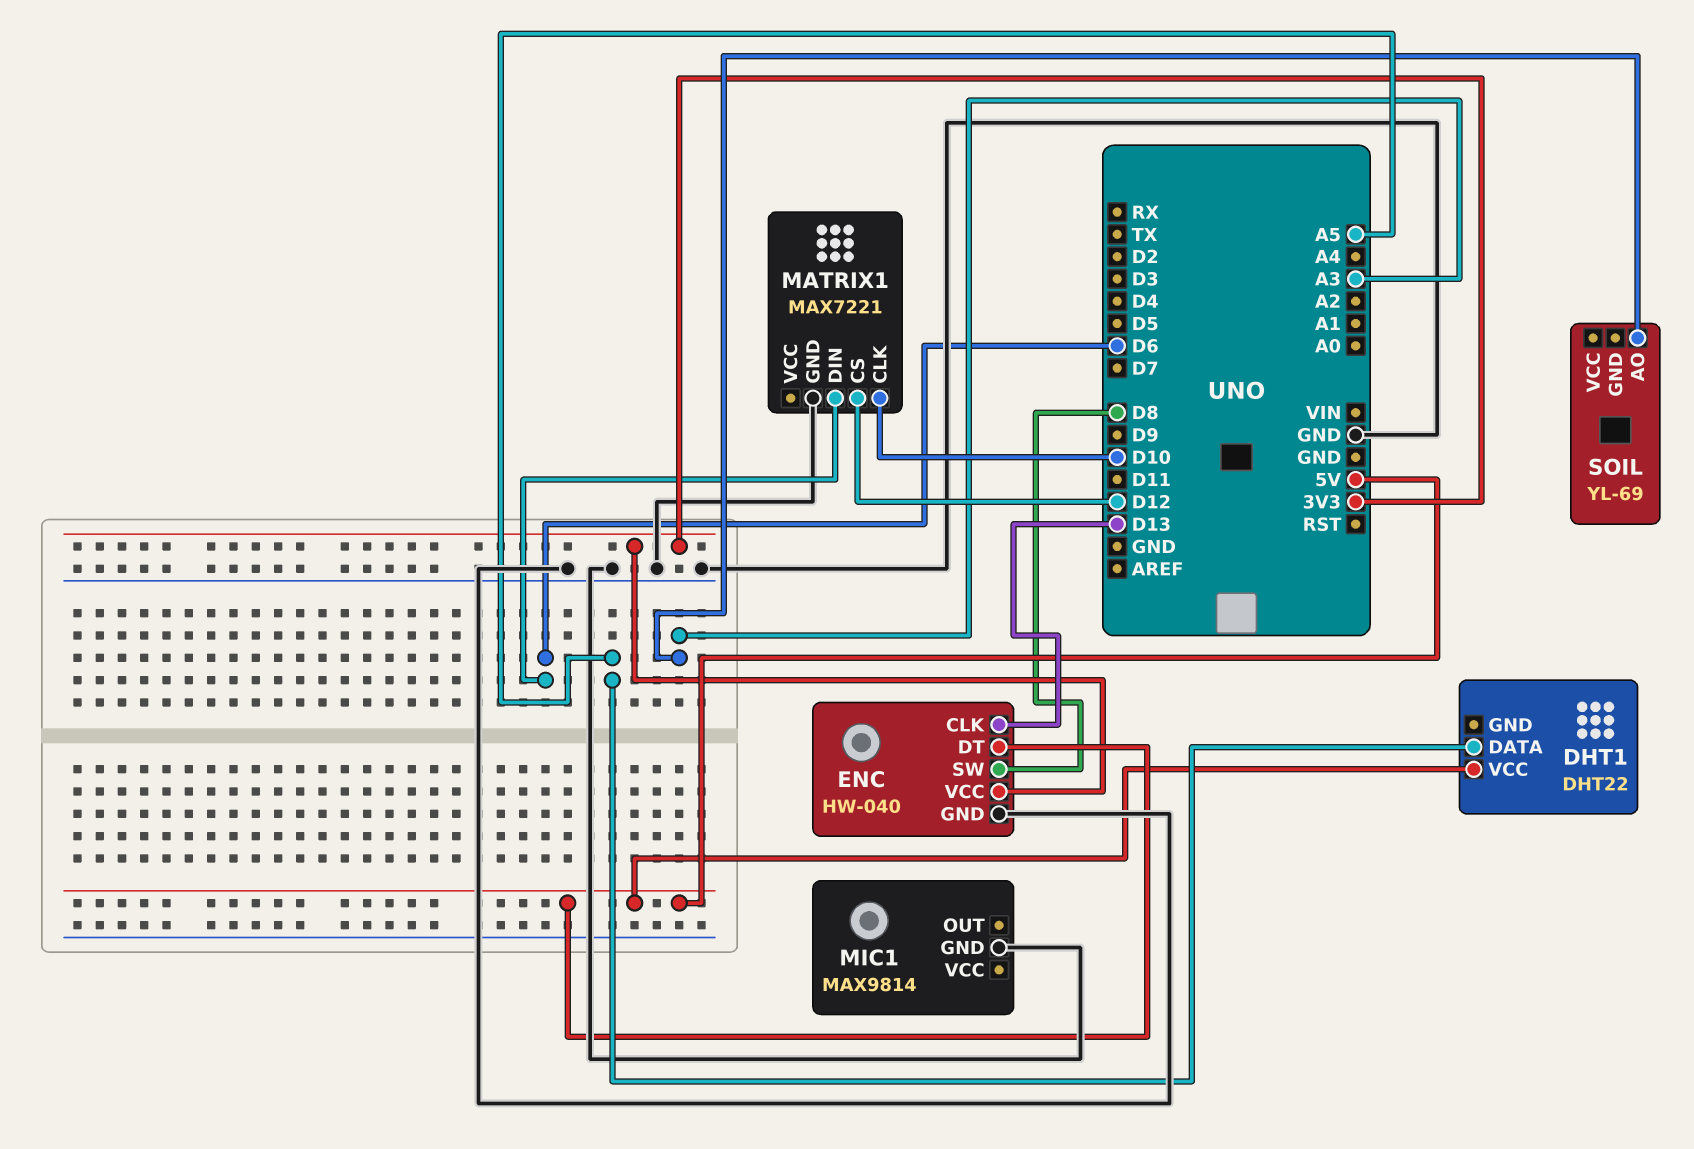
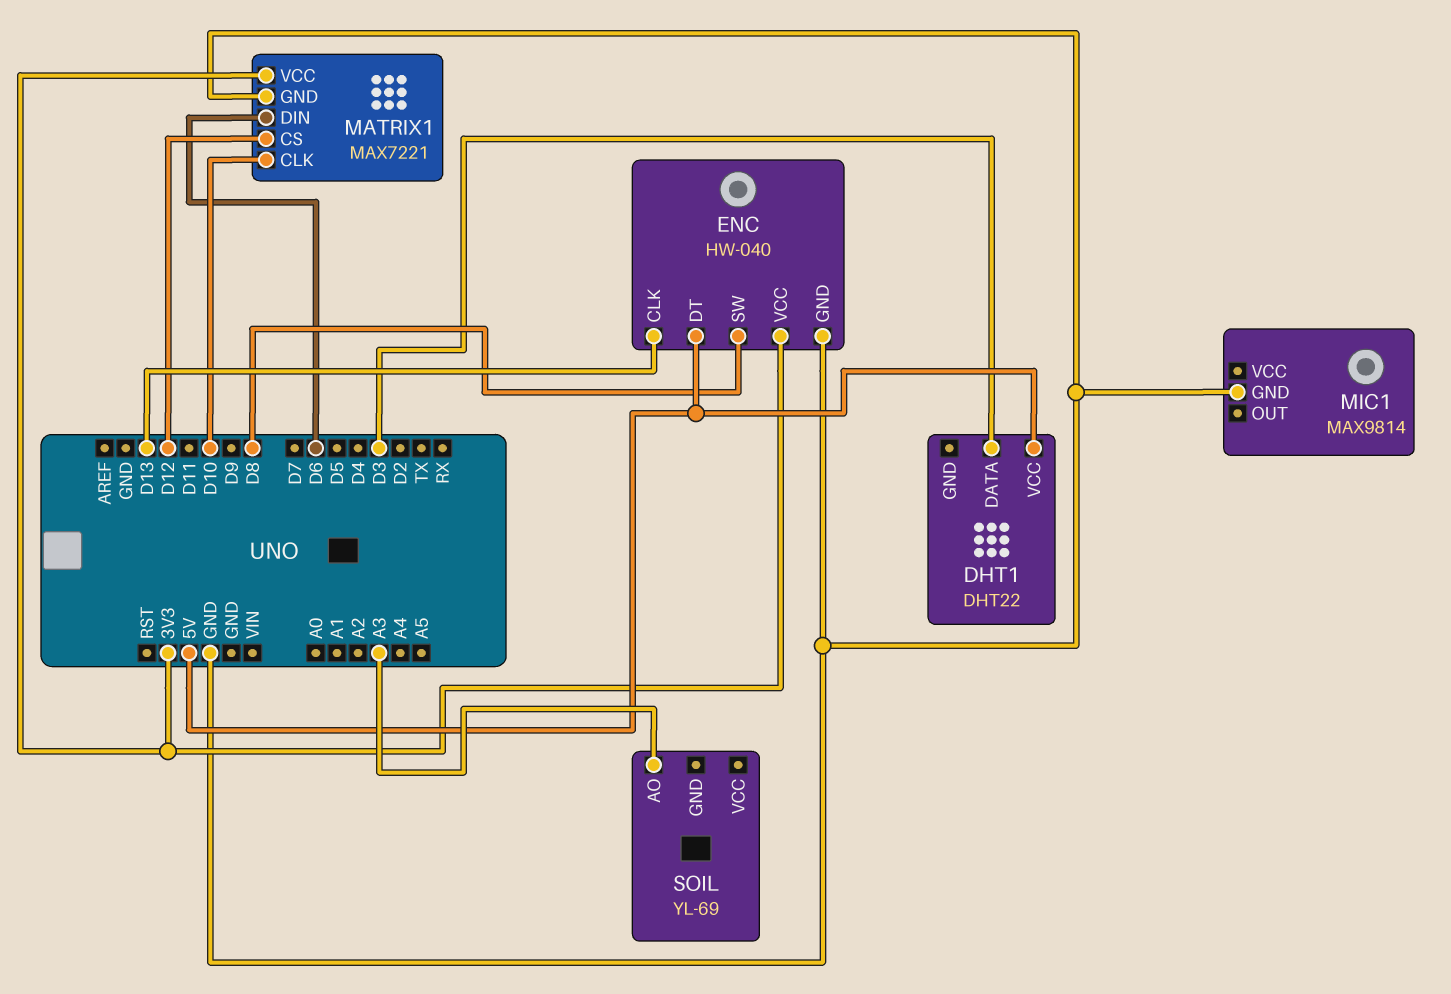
DHT1 pin DATA: A5 -> D3
MATRIX1 pin VCC: none -> 3V3

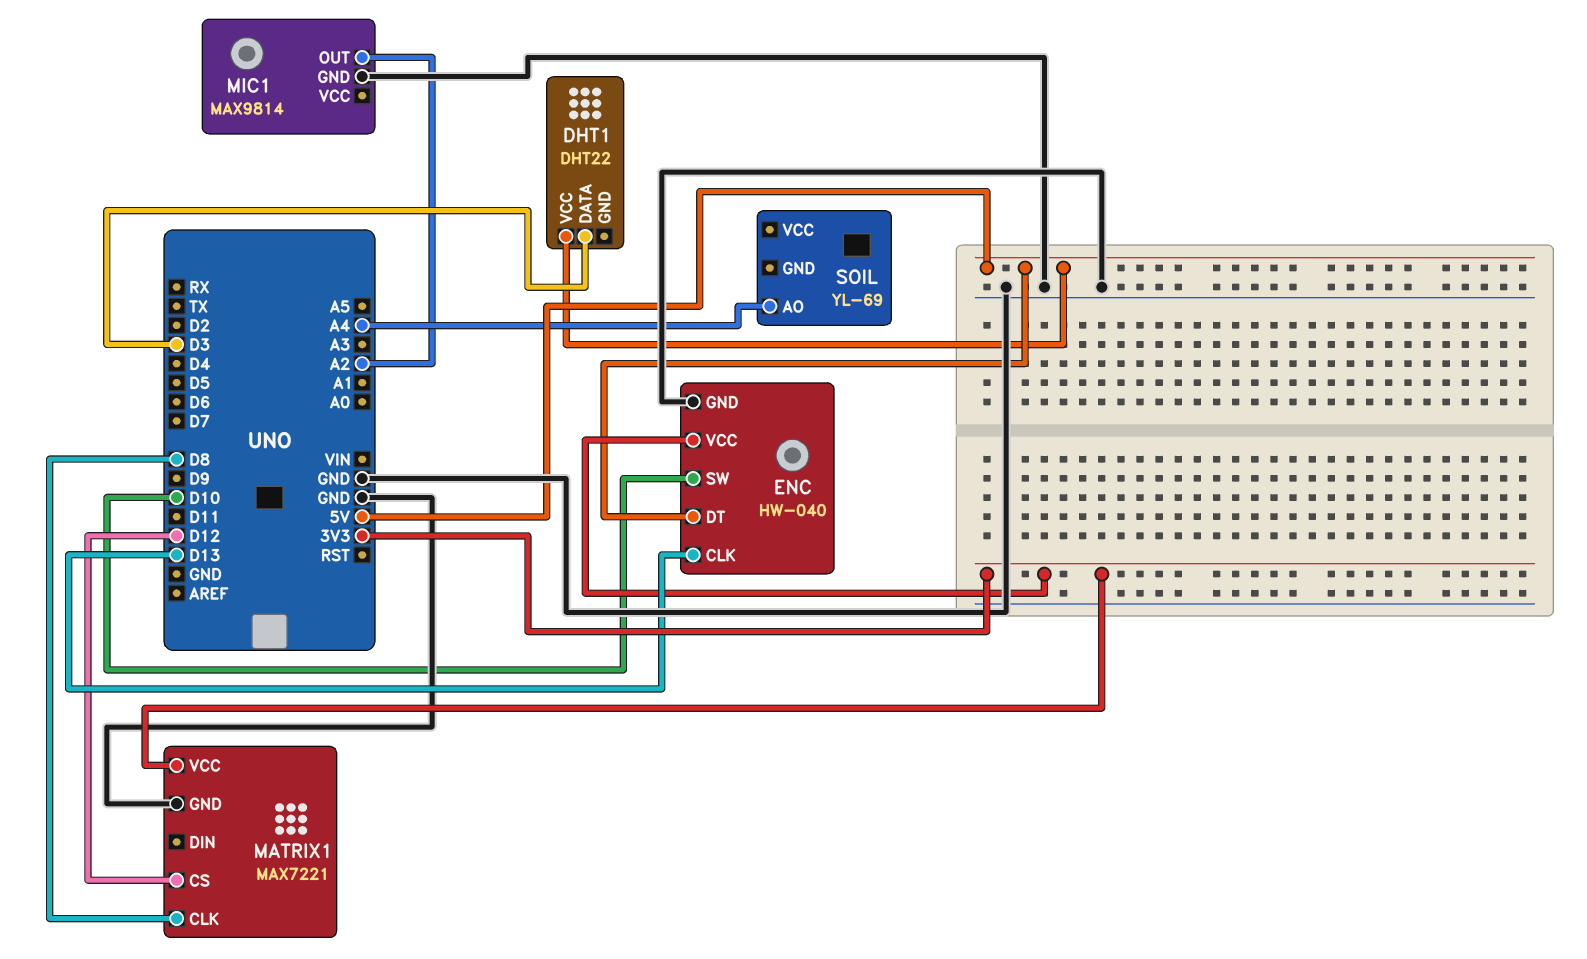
ENC pin SW: D8 -> D10
MATRIX1 pin CLK: D10 -> D8
MATRIX1 pin DIN: D6 -> none
MIC1 pin OUT: none -> A2
SOIL pin AO: A3 -> A4

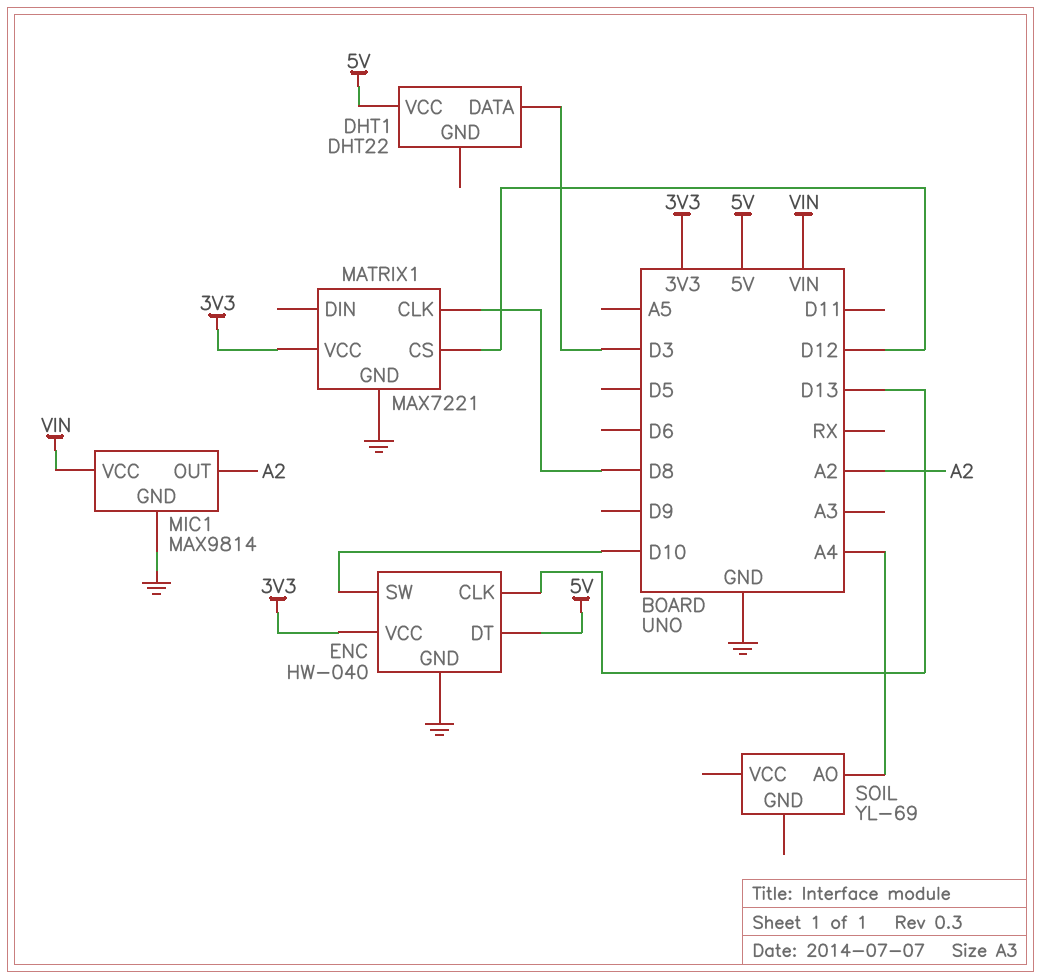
MIC1 pin VCC: none -> VIN

